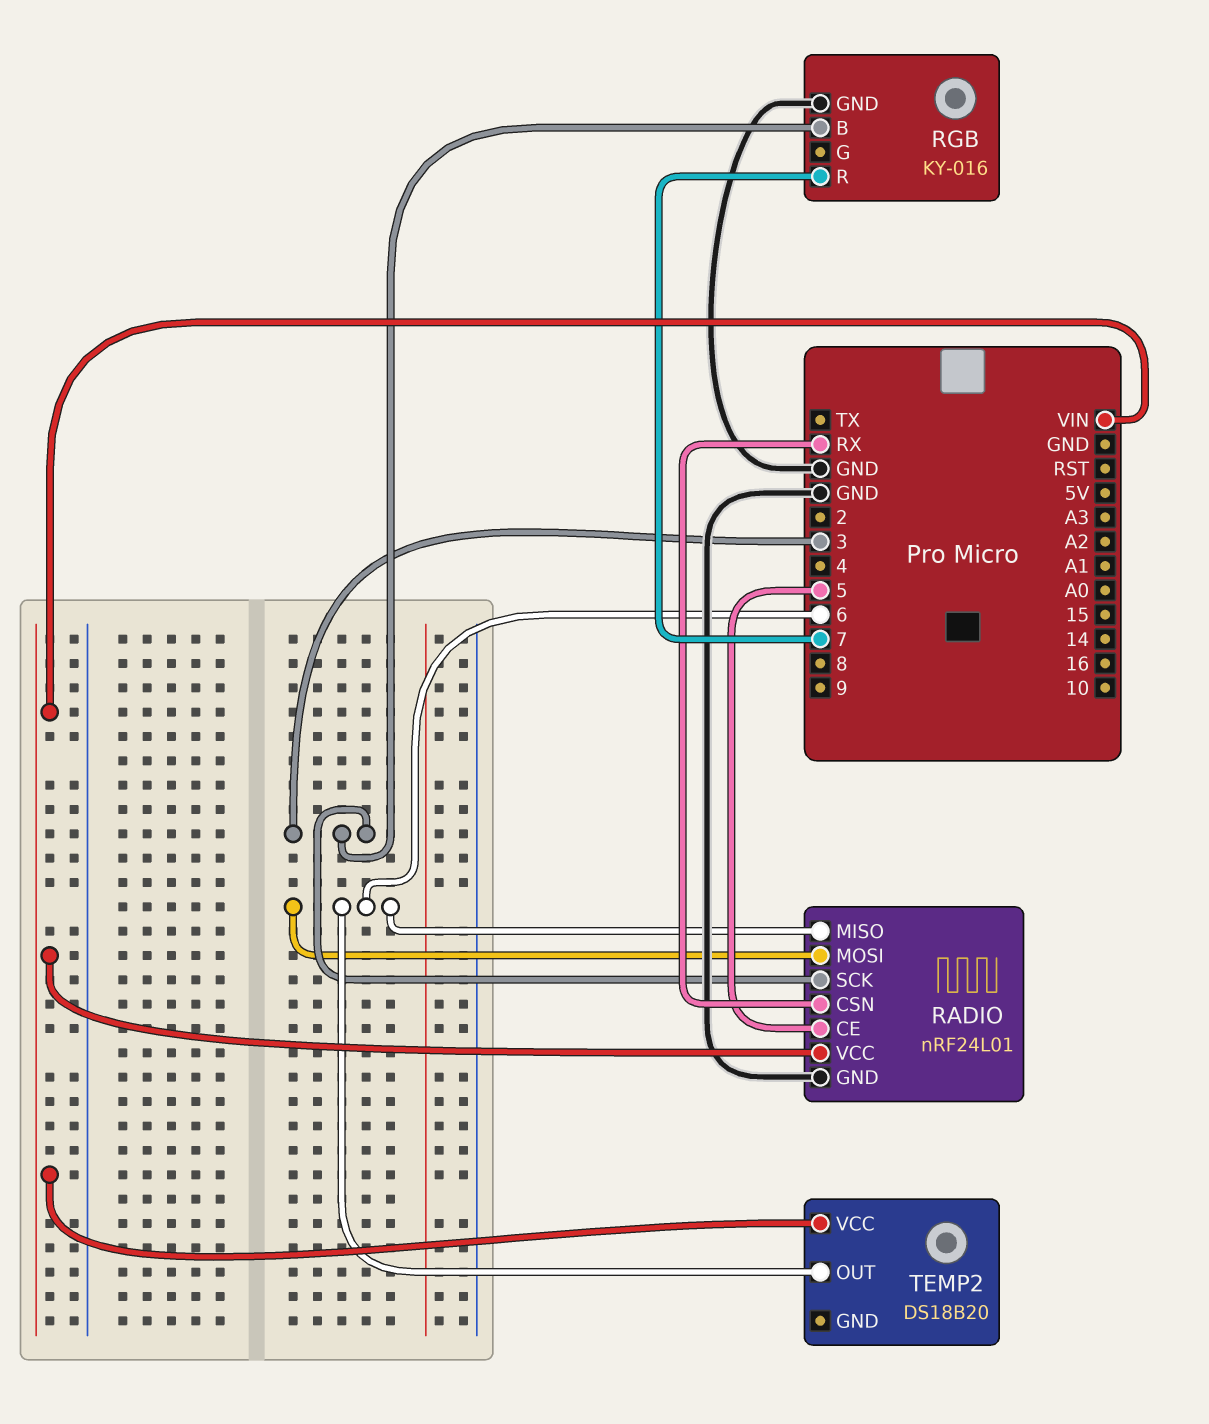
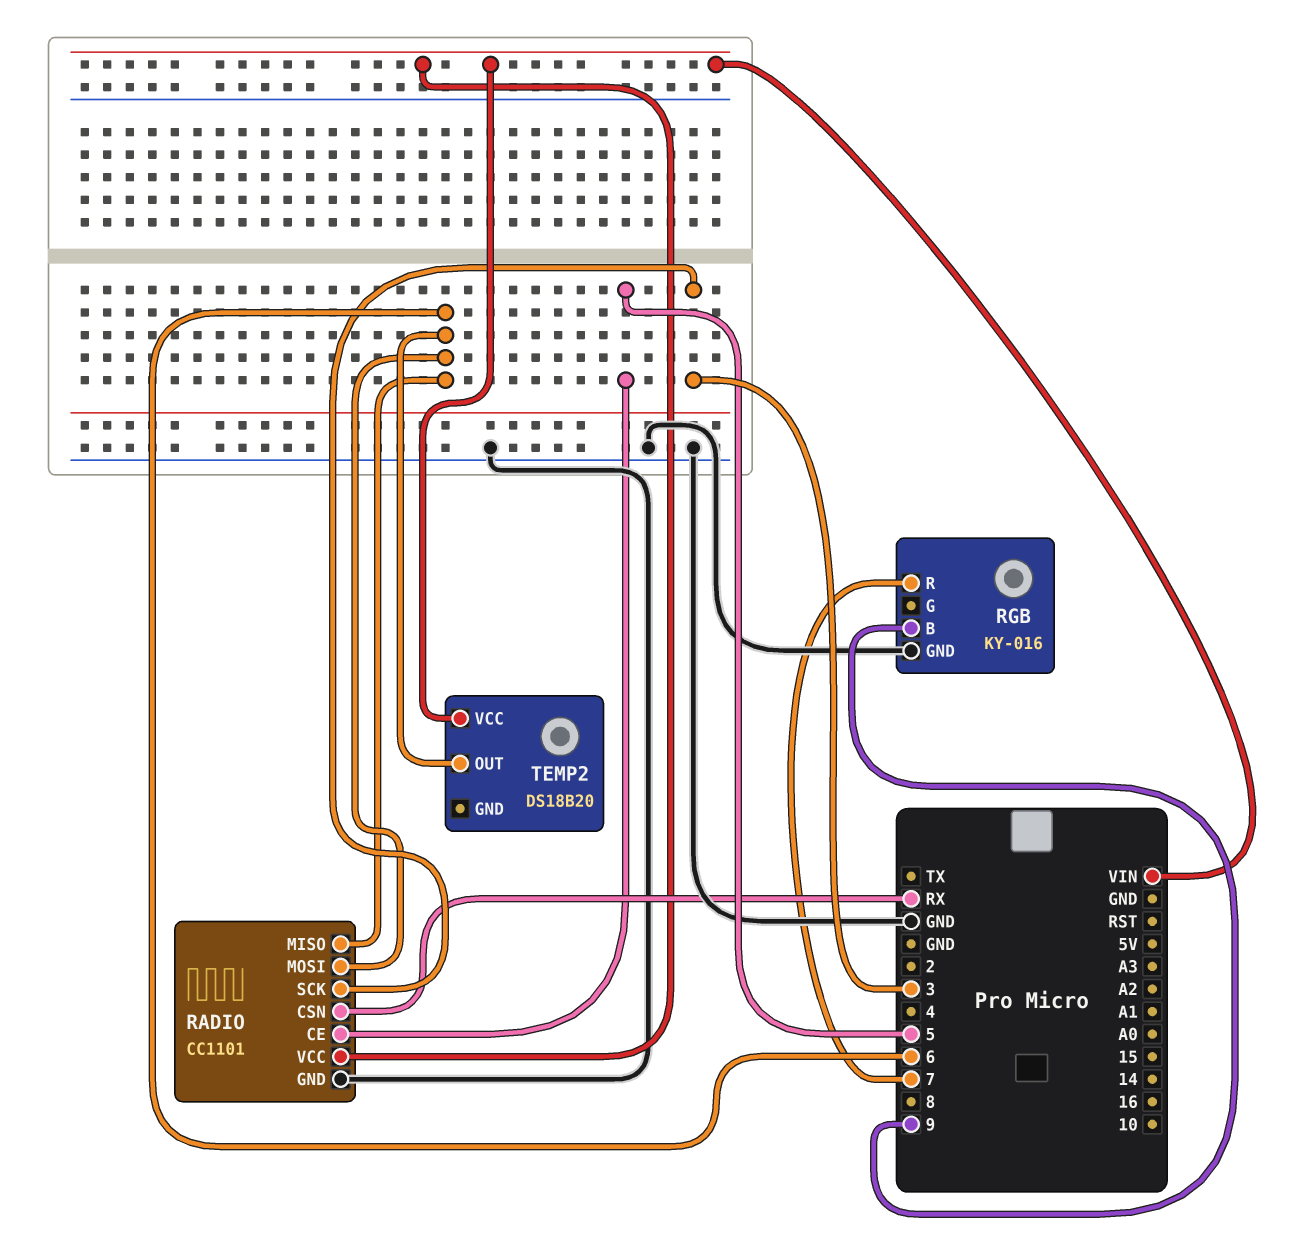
RADIO: nRF24L01 -> CC1101
RGB pin B: 3 -> 9

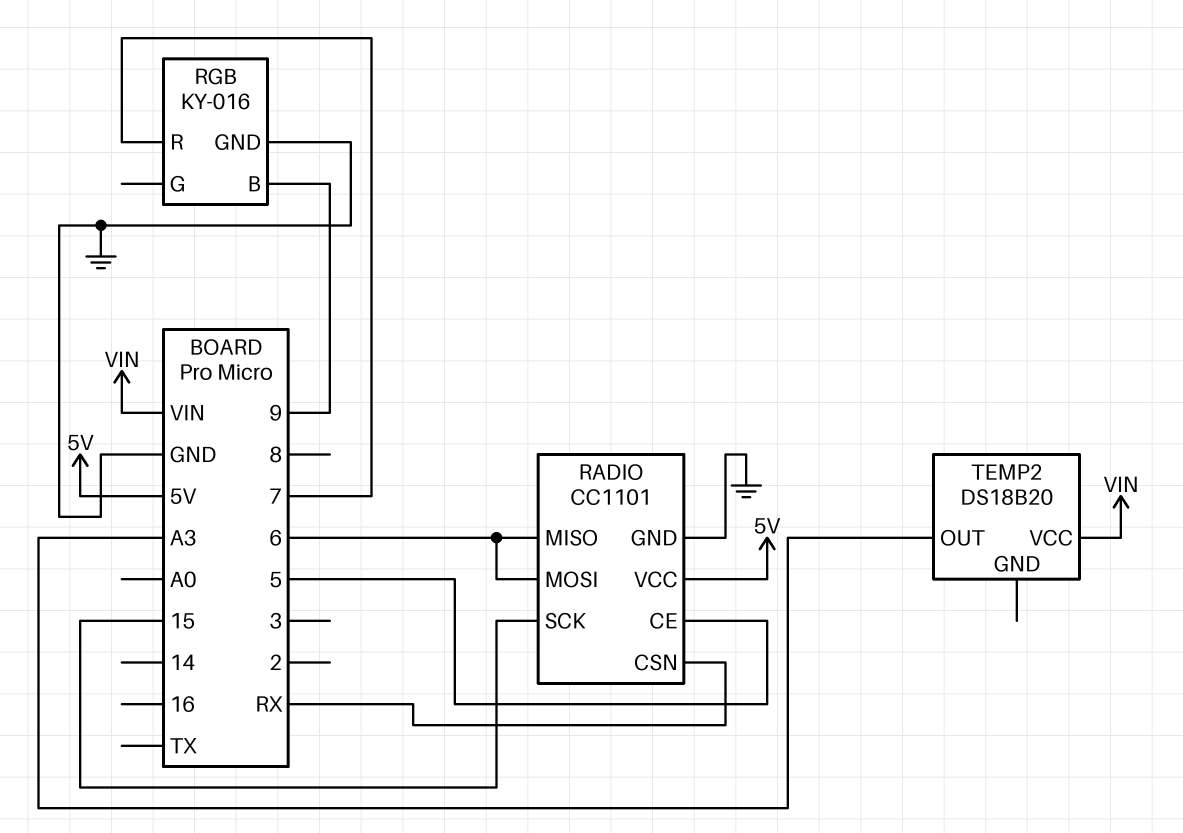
RADIO pin SCK: 3 -> 15
RADIO pin VCC: VIN -> 5V
TEMP2 pin OUT: 6 -> A3

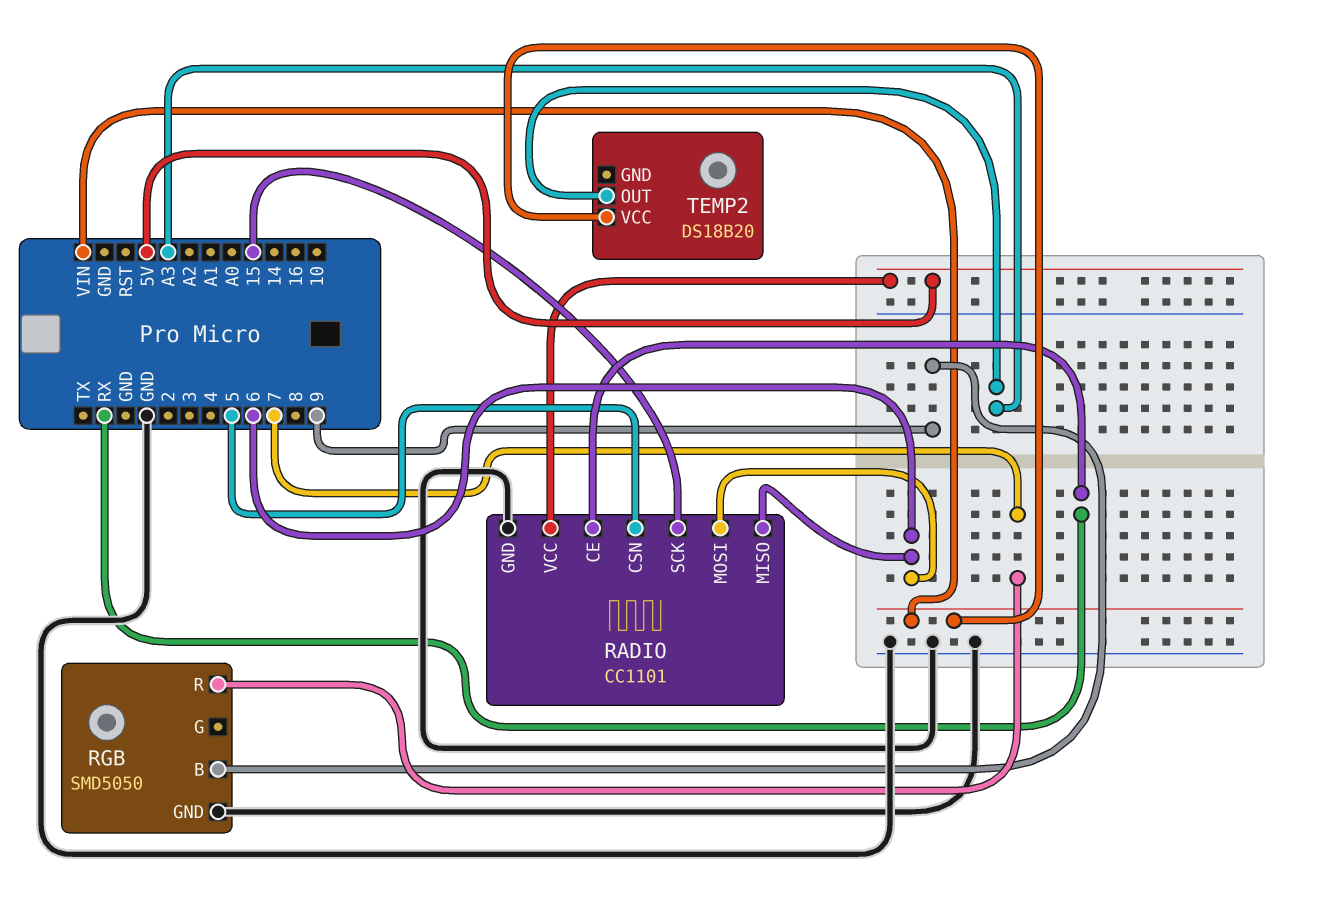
RADIO pin CE: 5 -> RX
RADIO pin CSN: RX -> 5
RGB: KY-016 -> SMD5050

